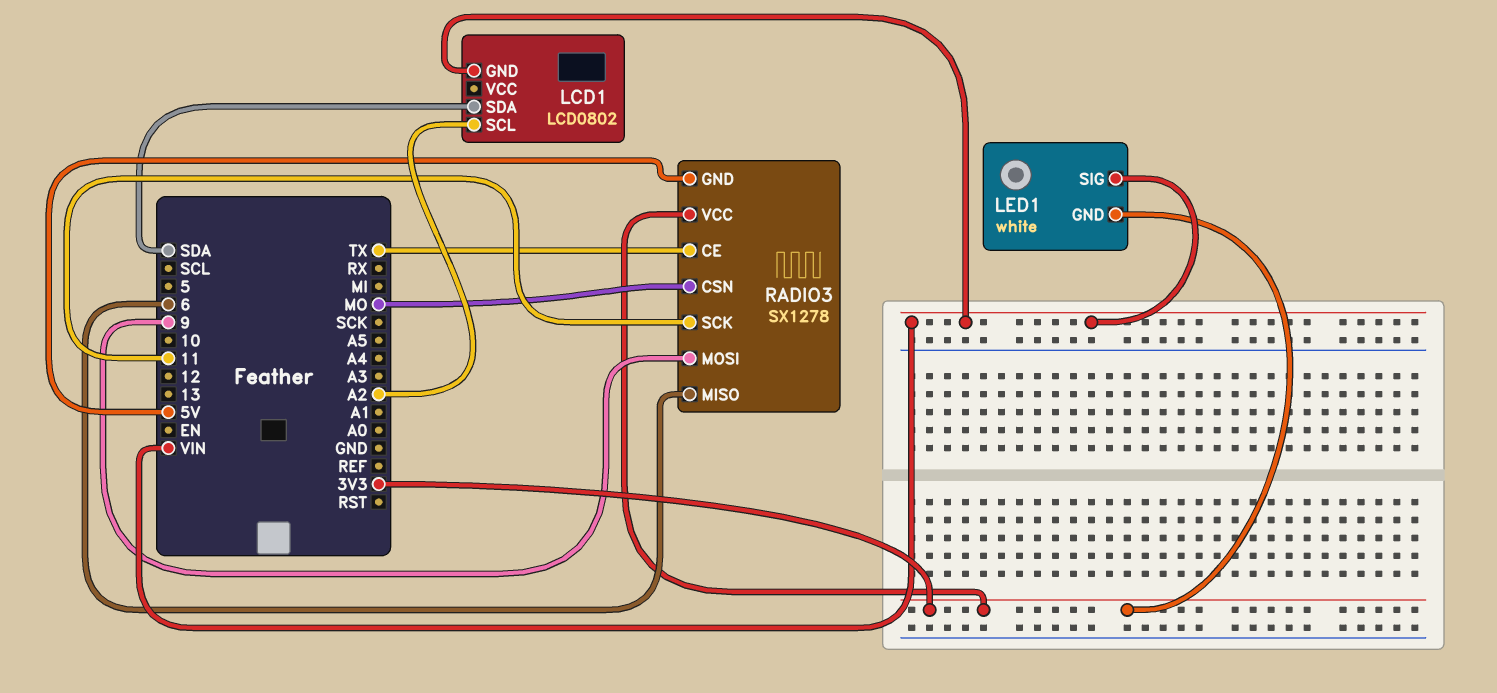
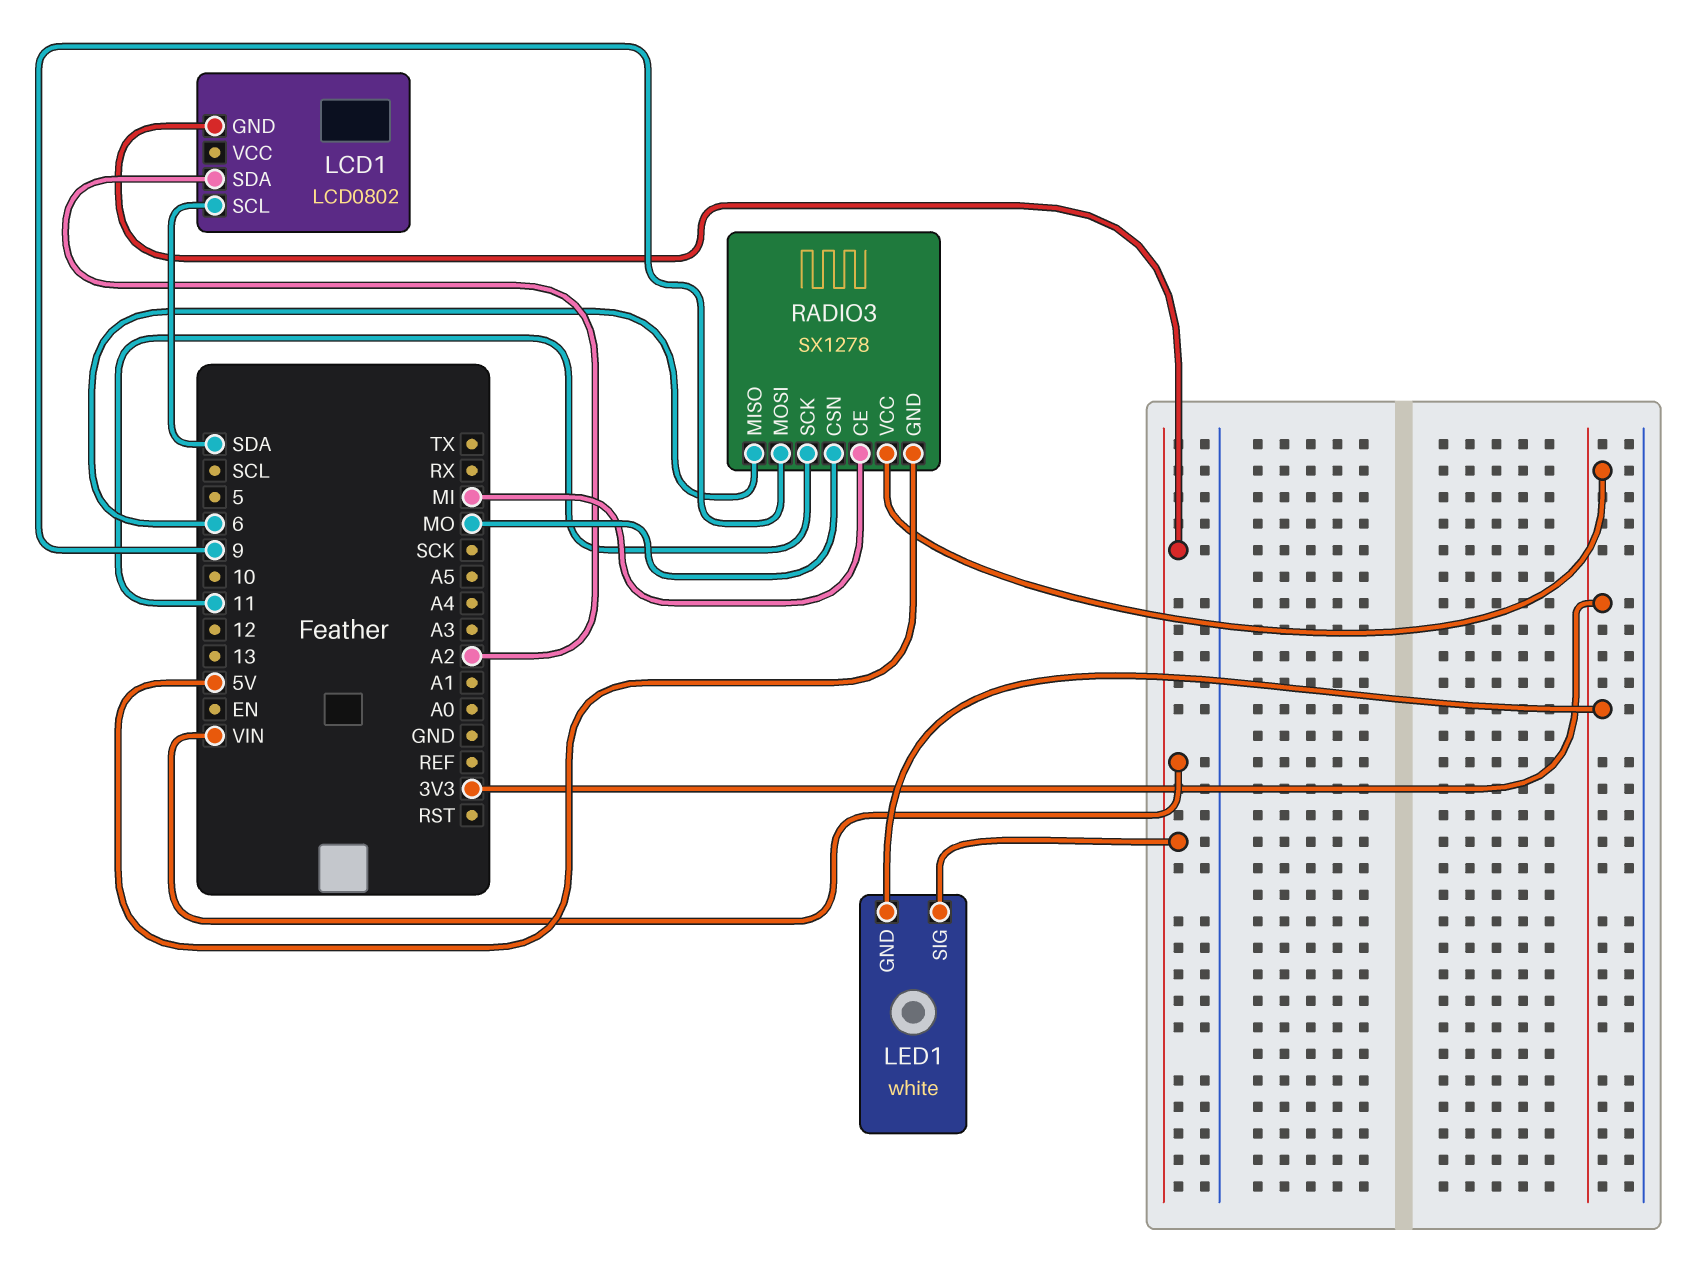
LCD1 pin SCL: A2 -> SDA
LCD1 pin SDA: SDA -> A2
RADIO3 pin CE: TX -> MI

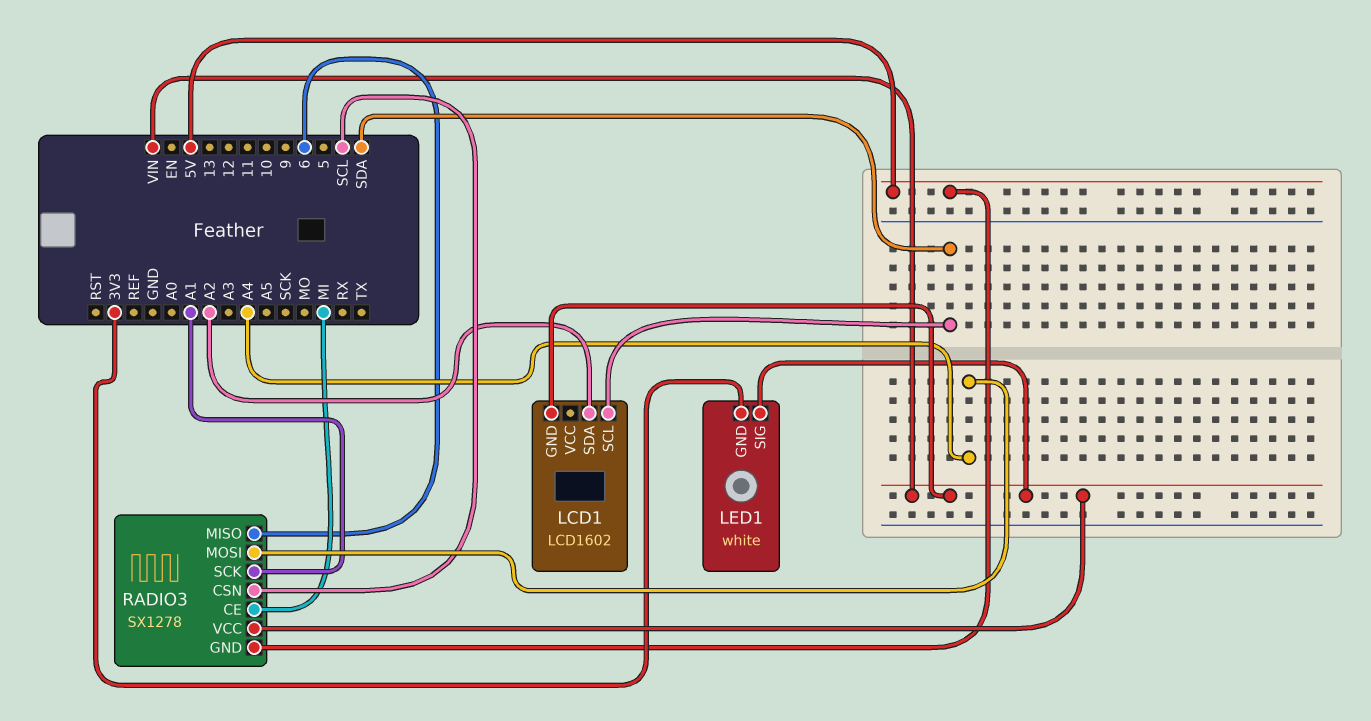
LCD1: LCD0802 -> LCD1602
RADIO3 pin CSN: MO -> SCL
RADIO3 pin MOSI: 9 -> A4
RADIO3 pin SCK: 11 -> A1
RADIO3 pin VCC: 3V3 -> VIN

